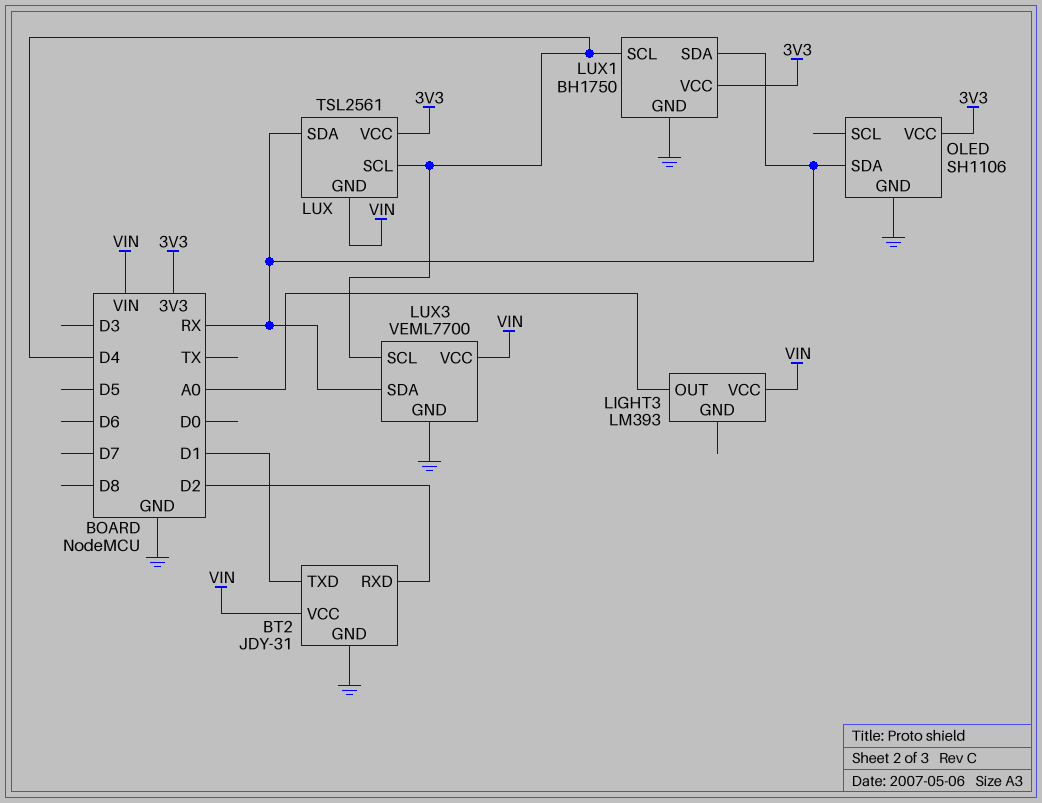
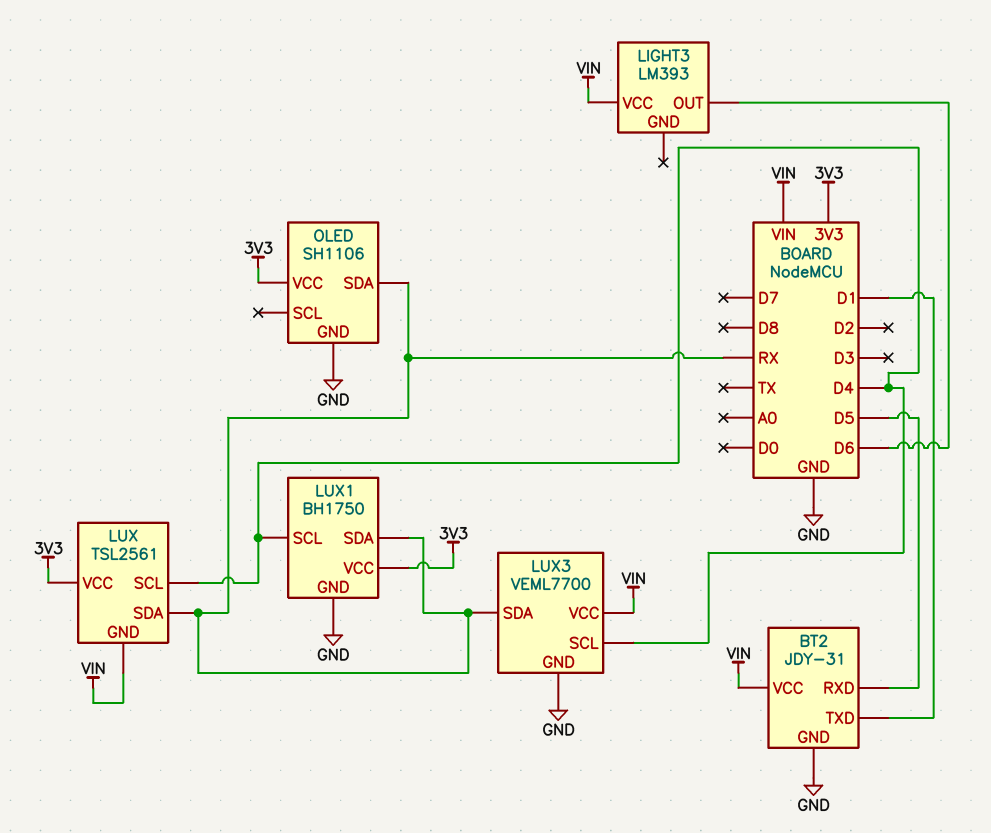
BT2 pin RXD: D2 -> D5
LIGHT3 pin OUT: A0 -> D6

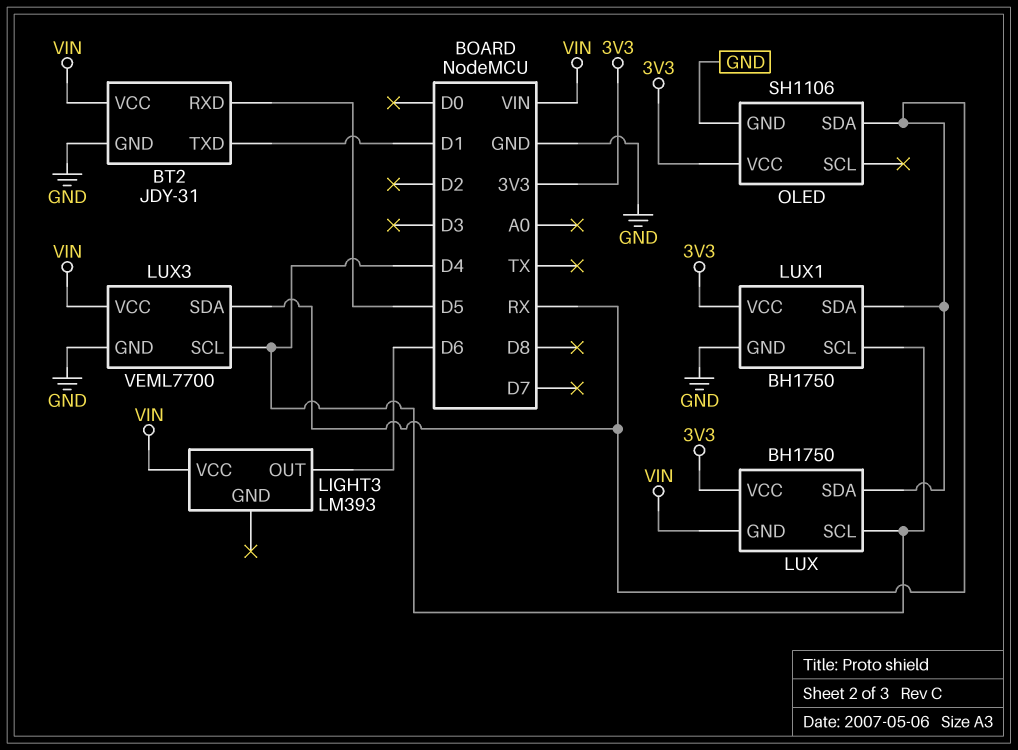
LUX: TSL2561 -> BH1750

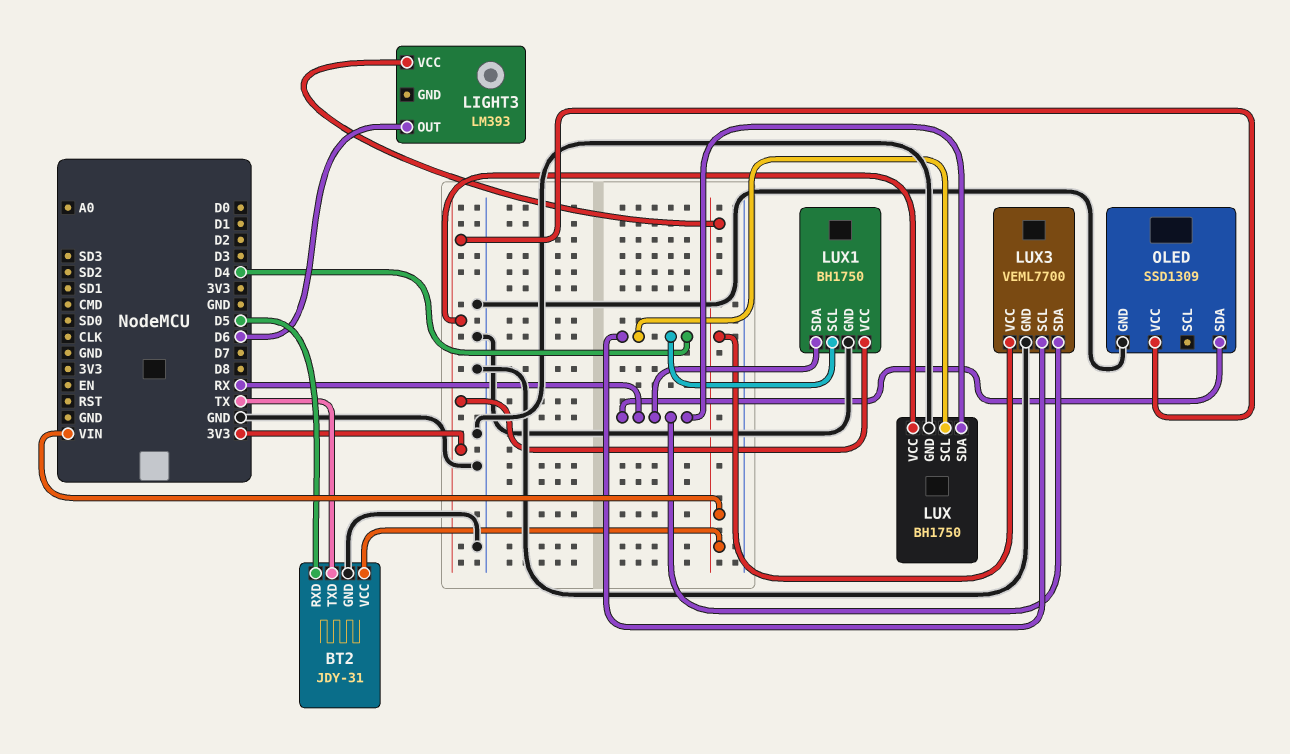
BT2 pin TXD: D1 -> TX
LUX pin GND: VIN -> GND
OLED: SH1106 -> SSD1309

